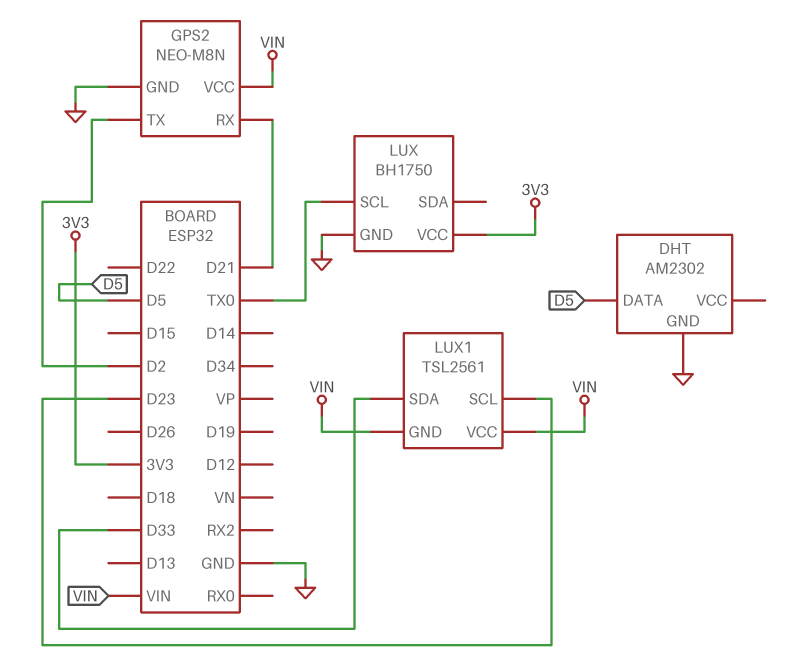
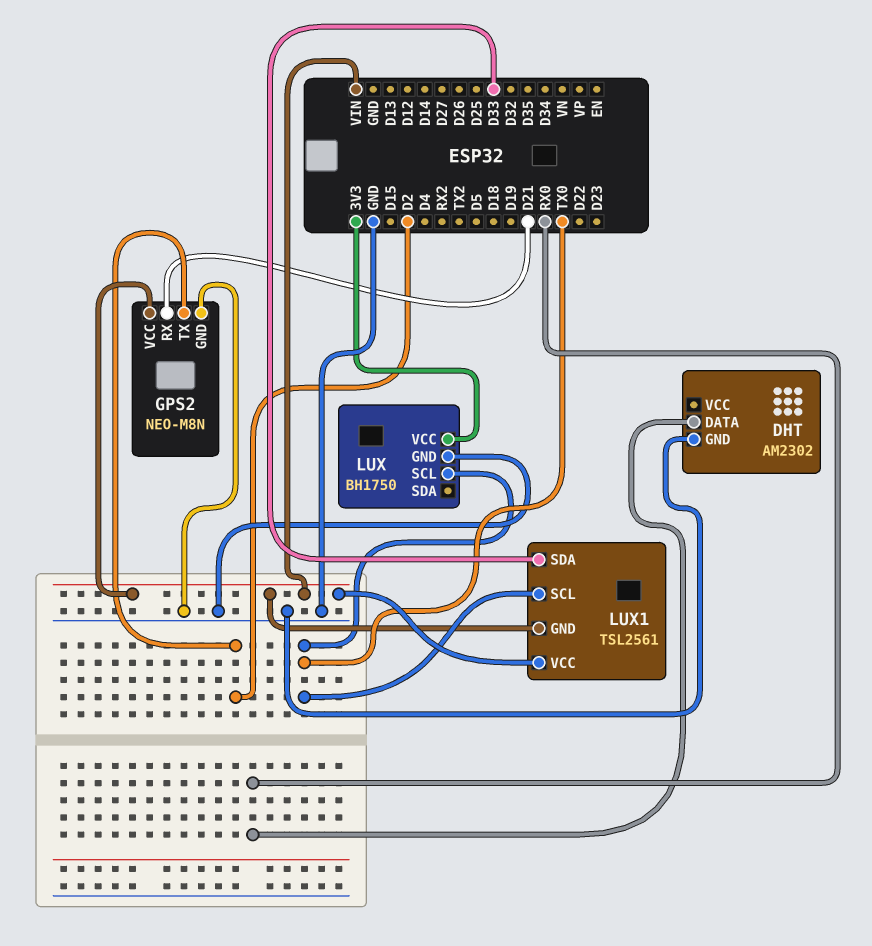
DHT pin DATA: D5 -> RX0
LUX1 pin SCL: D23 -> TX0

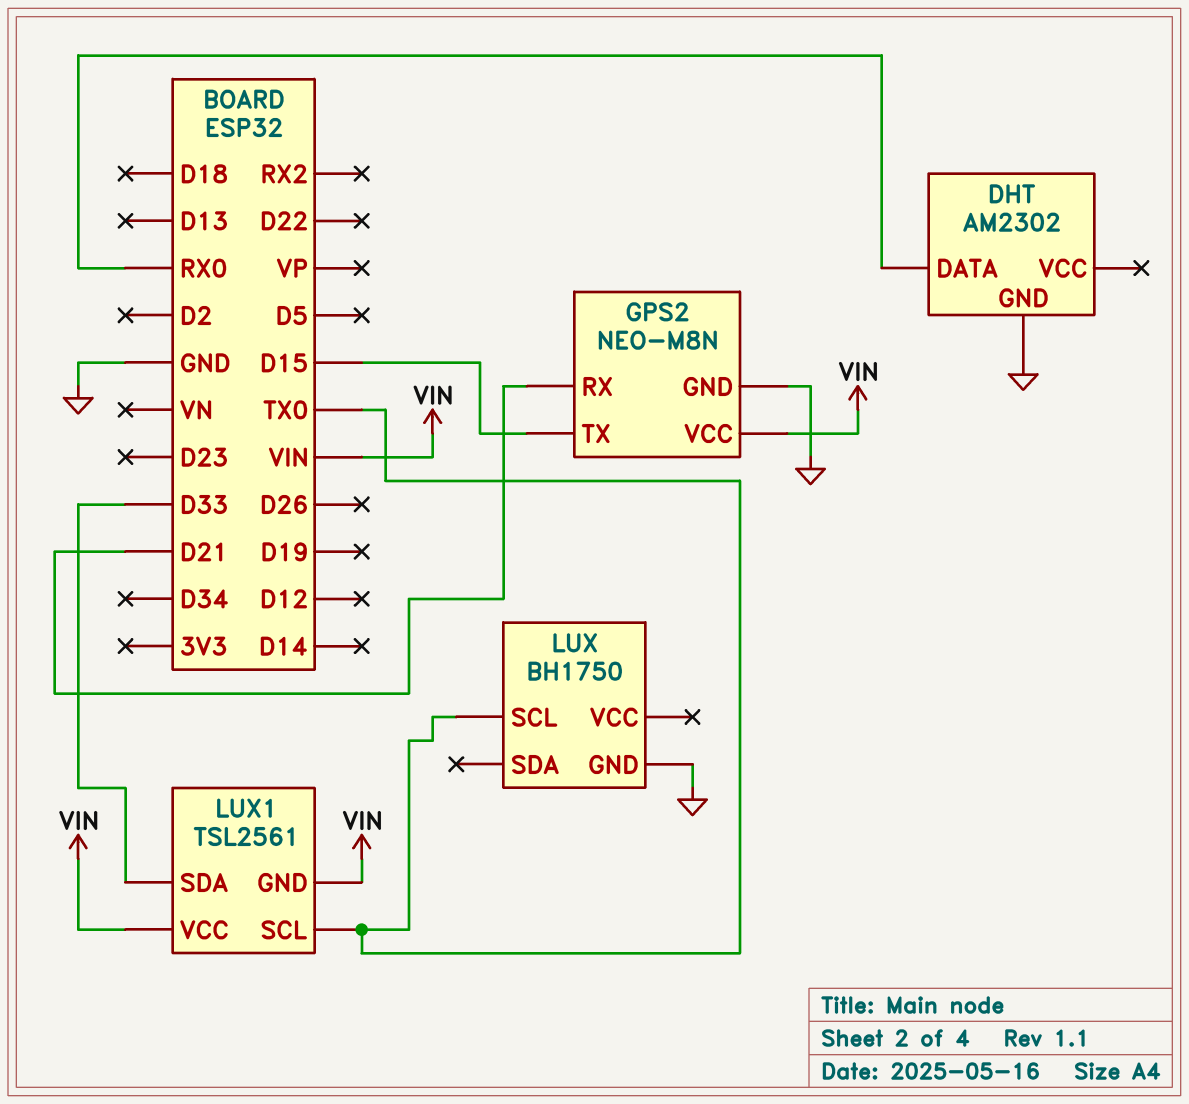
GPS2 pin TX: D2 -> D15
LUX pin VCC: 3V3 -> none

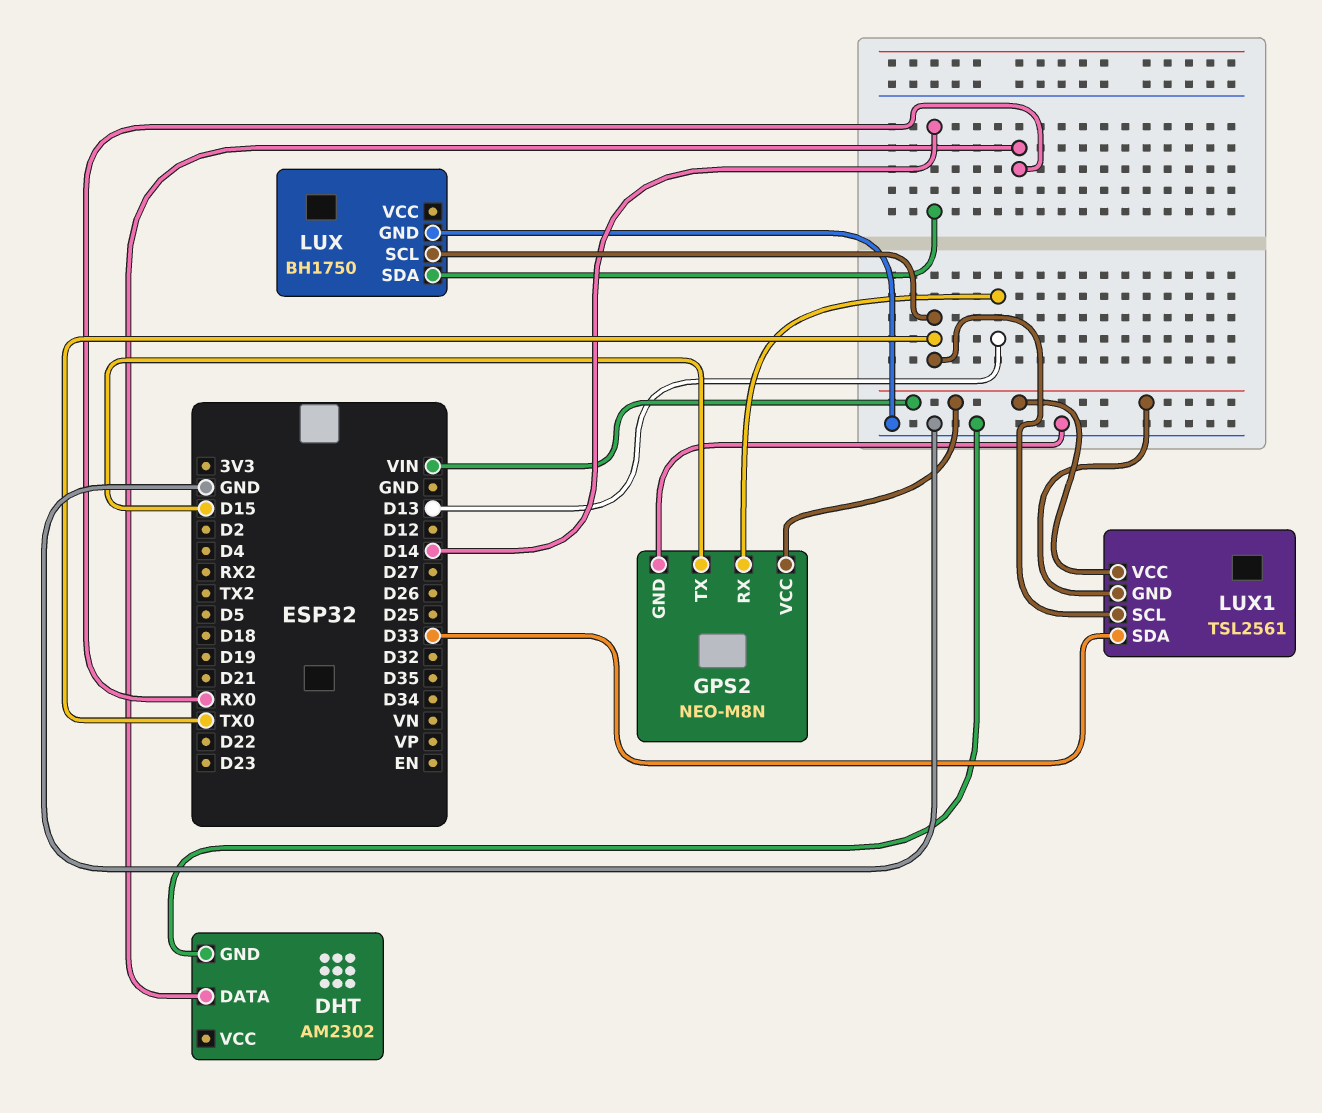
GPS2 pin RX: D21 -> D13
LUX pin SDA: none -> D14

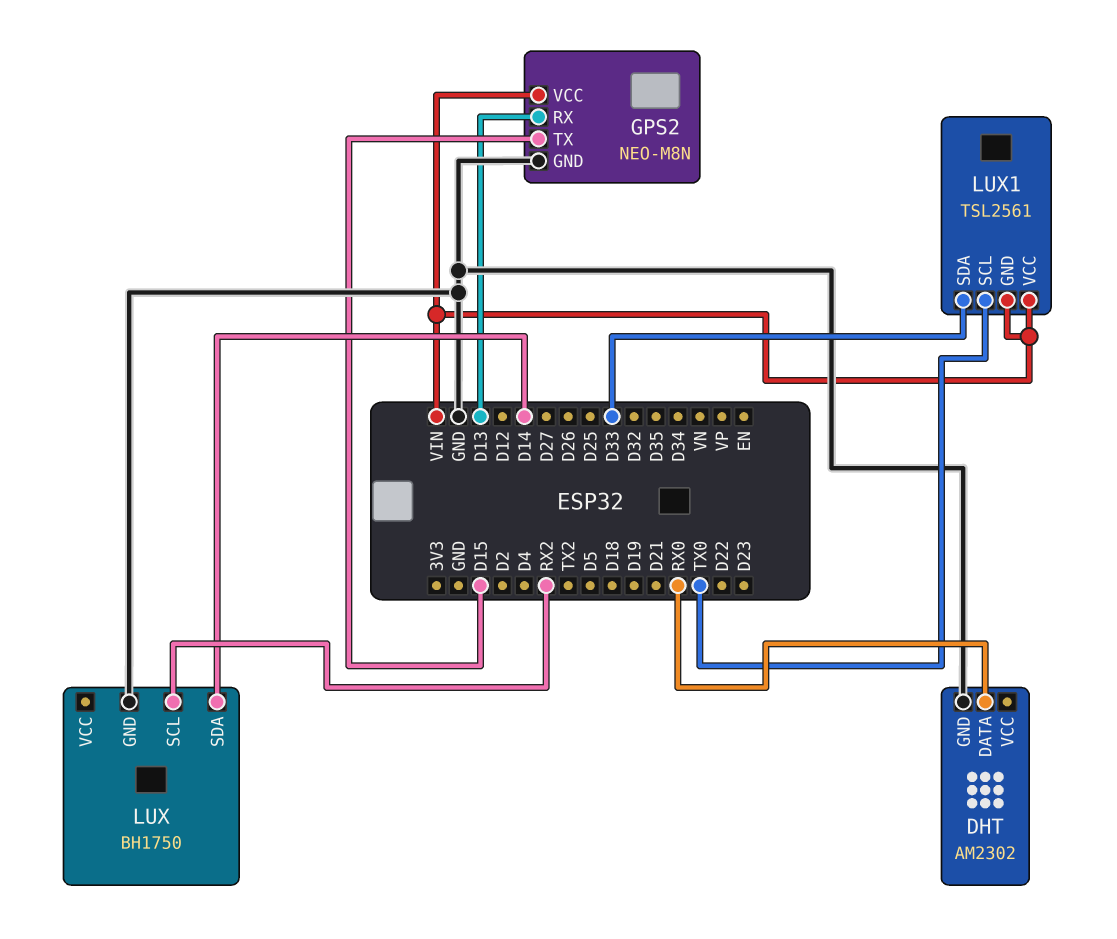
LUX pin SCL: TX0 -> RX2

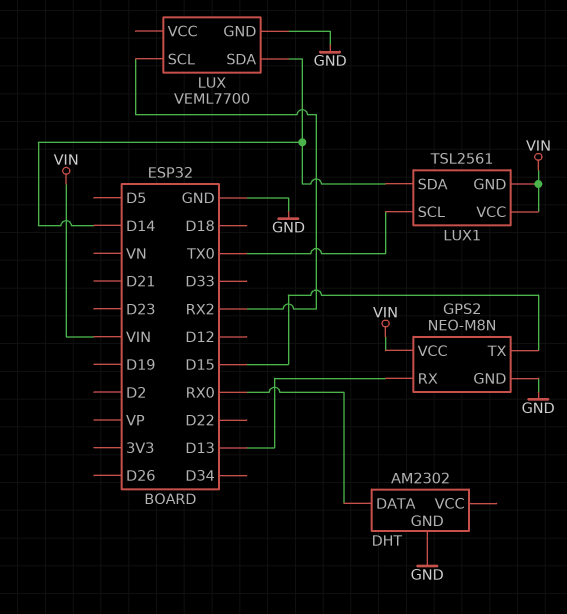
LUX: BH1750 -> VEML7700
LUX1 pin SDA: D33 -> D14

